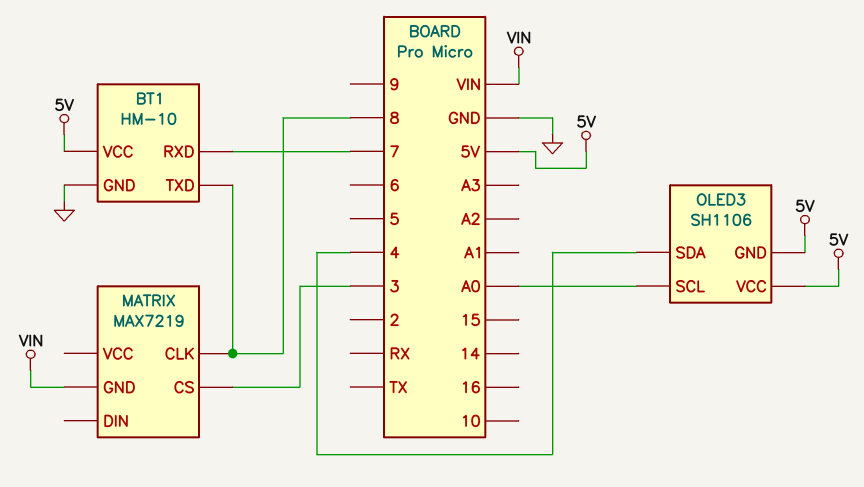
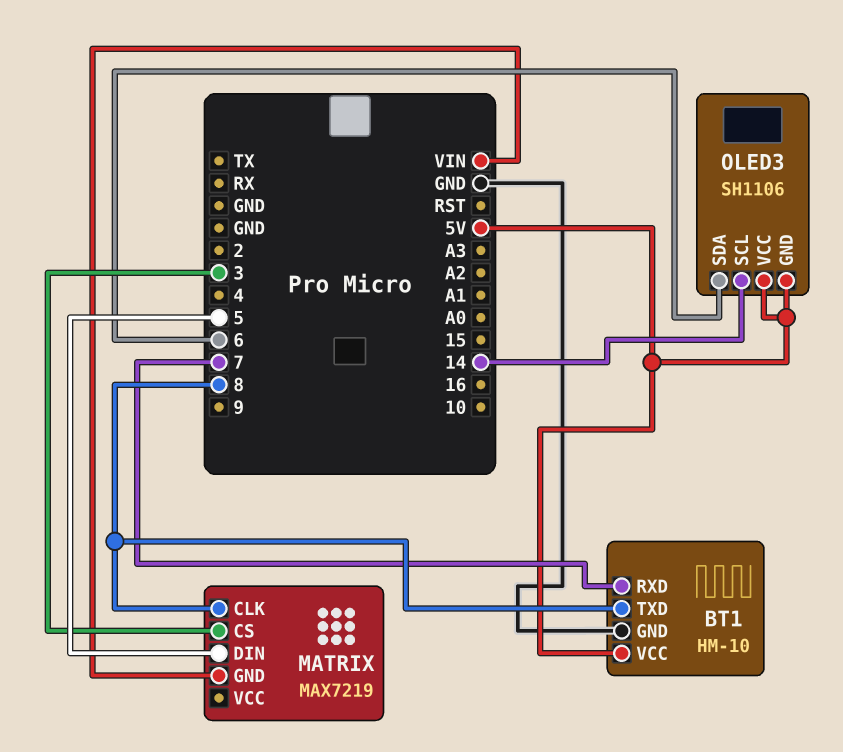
MATRIX pin DIN: none -> 5
OLED3 pin SCL: A0 -> 14
OLED3 pin SDA: 4 -> 6

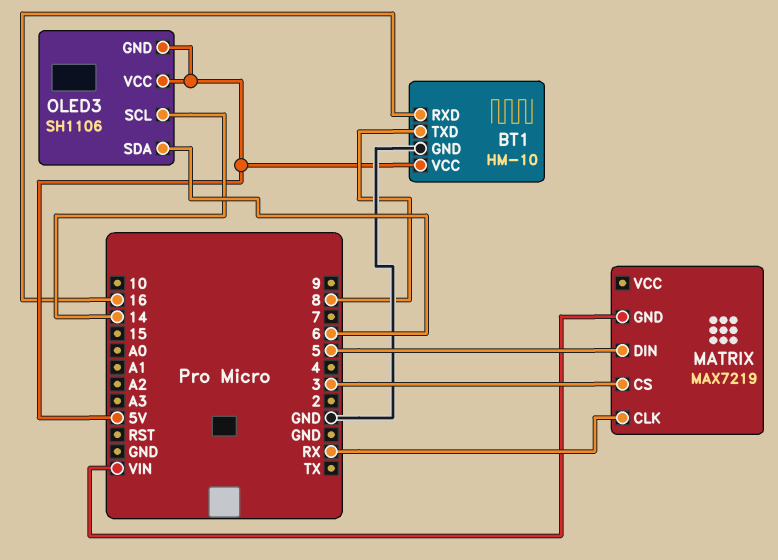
BT1 pin RXD: 7 -> 16
MATRIX pin CLK: 8 -> RX

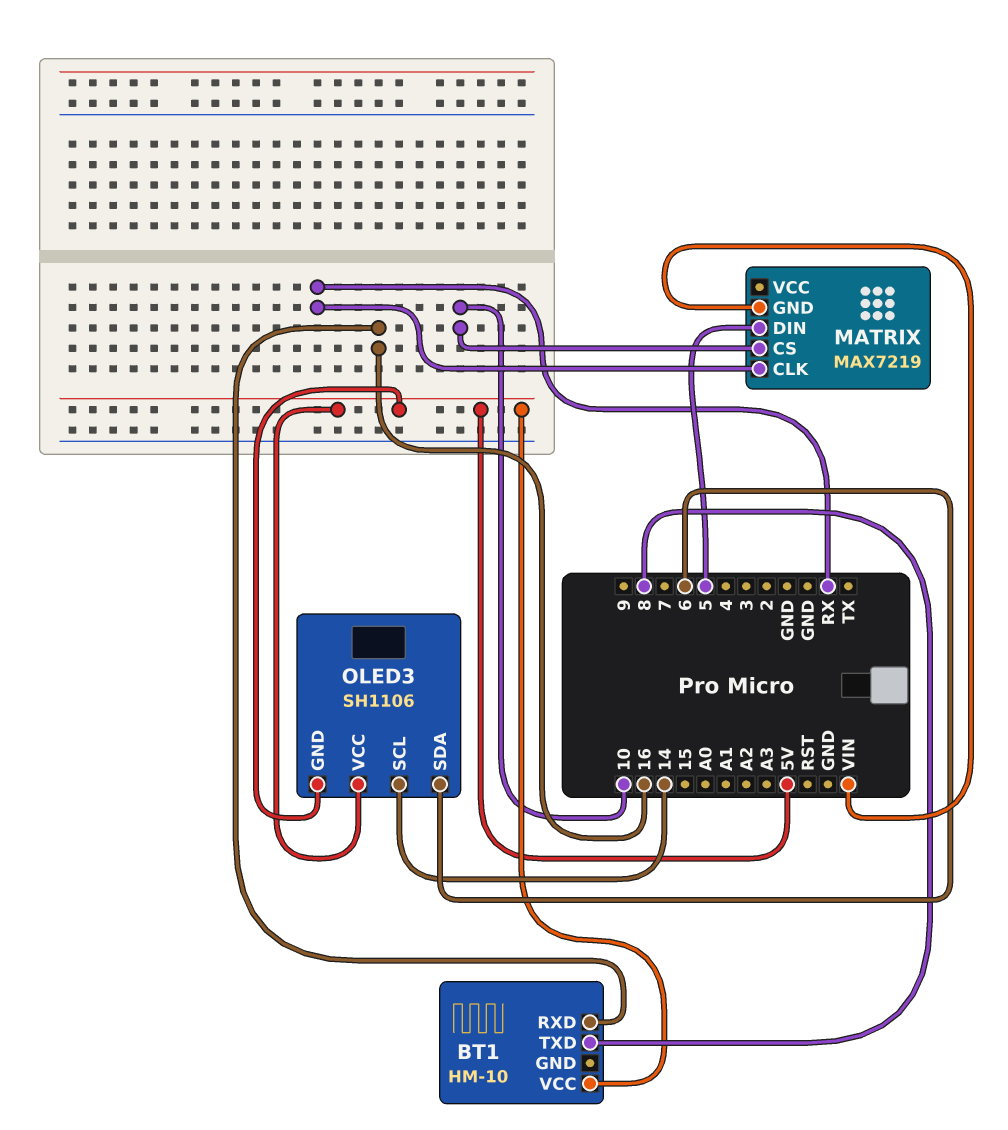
BT1 pin GND: GND -> none
MATRIX pin CS: 3 -> 10

